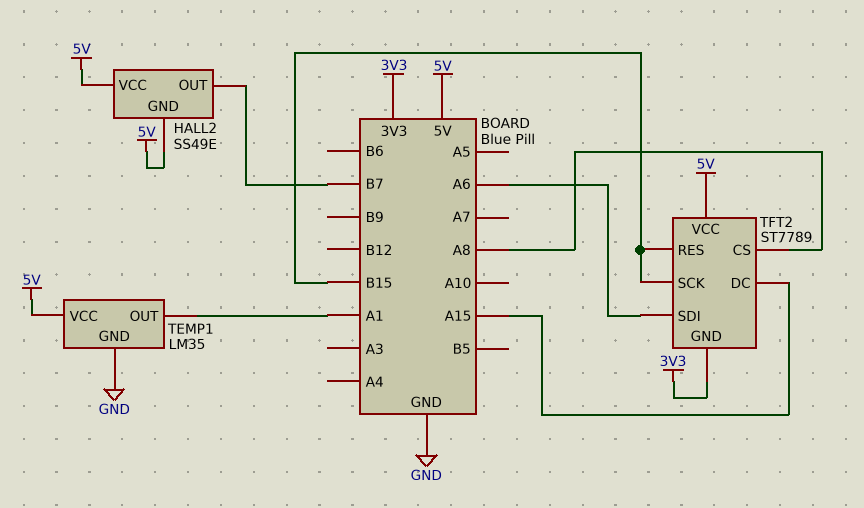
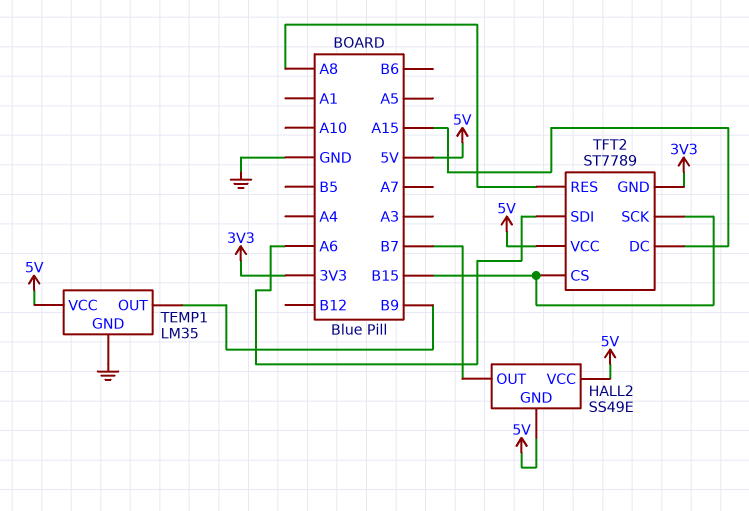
TEMP1 pin OUT: A1 -> B9
TFT2 pin CS: A8 -> B15
TFT2 pin RES: B15 -> A8

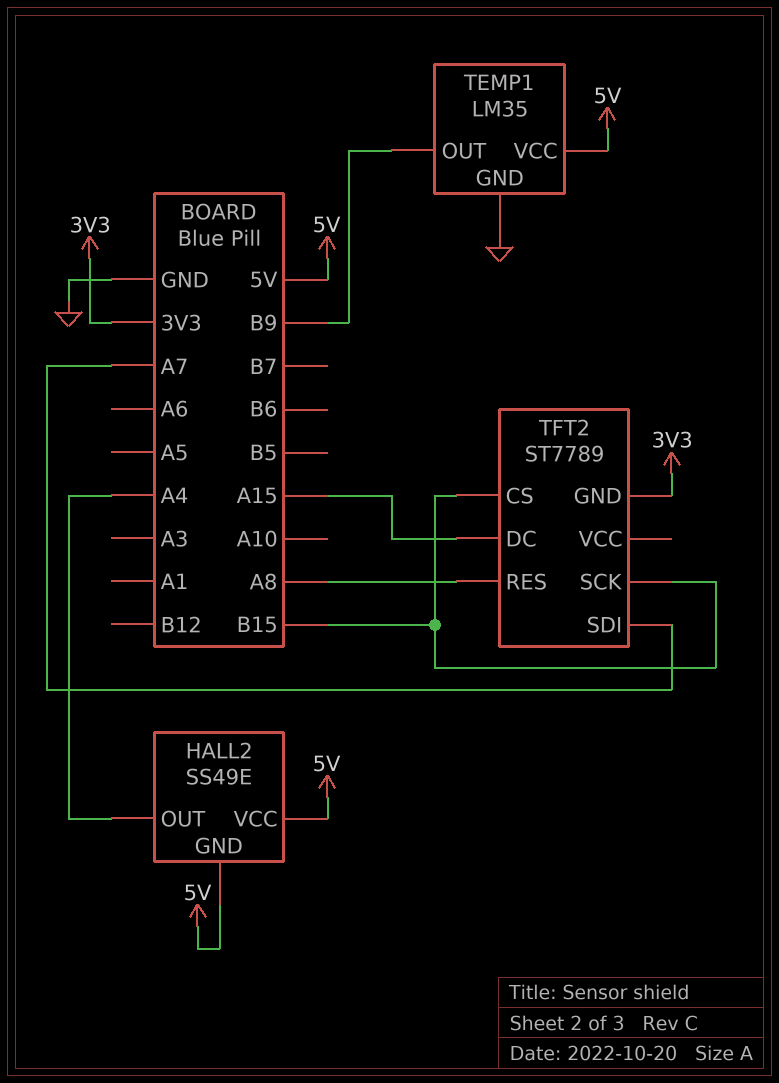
HALL2 pin OUT: B7 -> A4
TFT2 pin SDI: A6 -> A7
TFT2 pin VCC: 5V -> none

